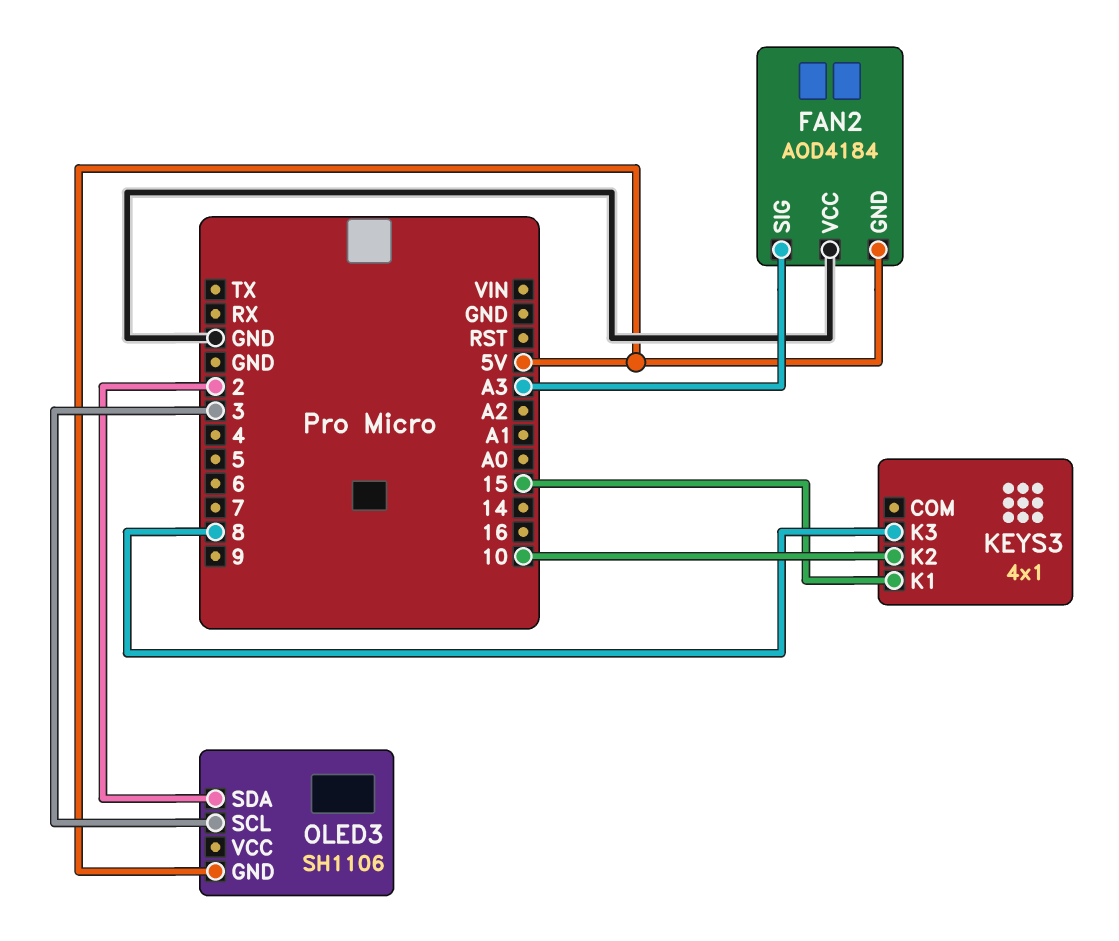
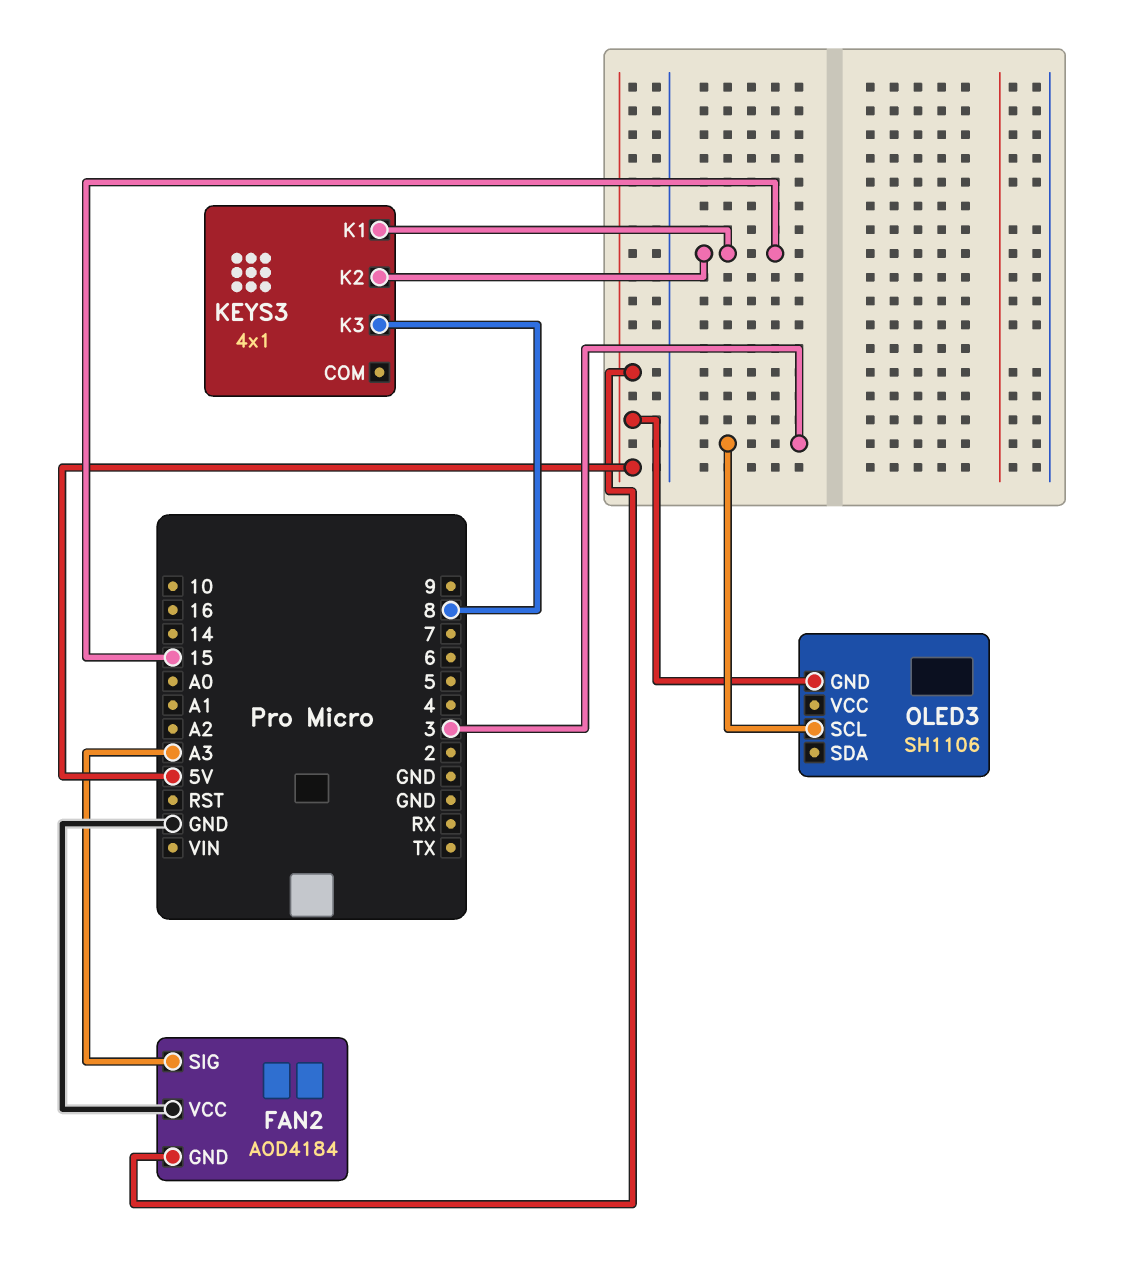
KEYS3 pin K2: 10 -> 15
OLED3 pin SDA: 2 -> none

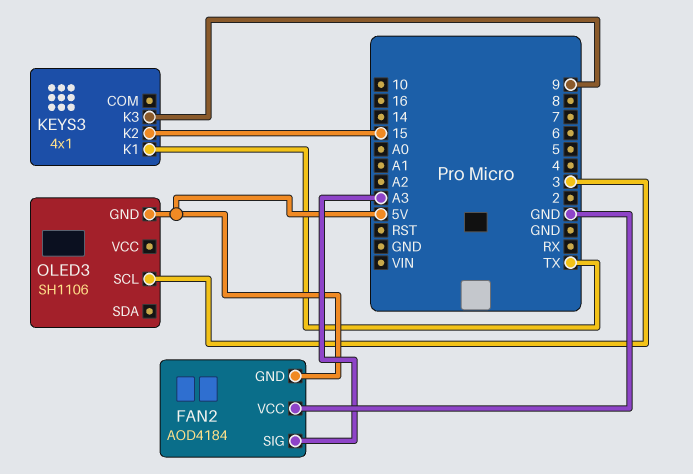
KEYS3 pin K1: 15 -> TX
KEYS3 pin K3: 8 -> 9

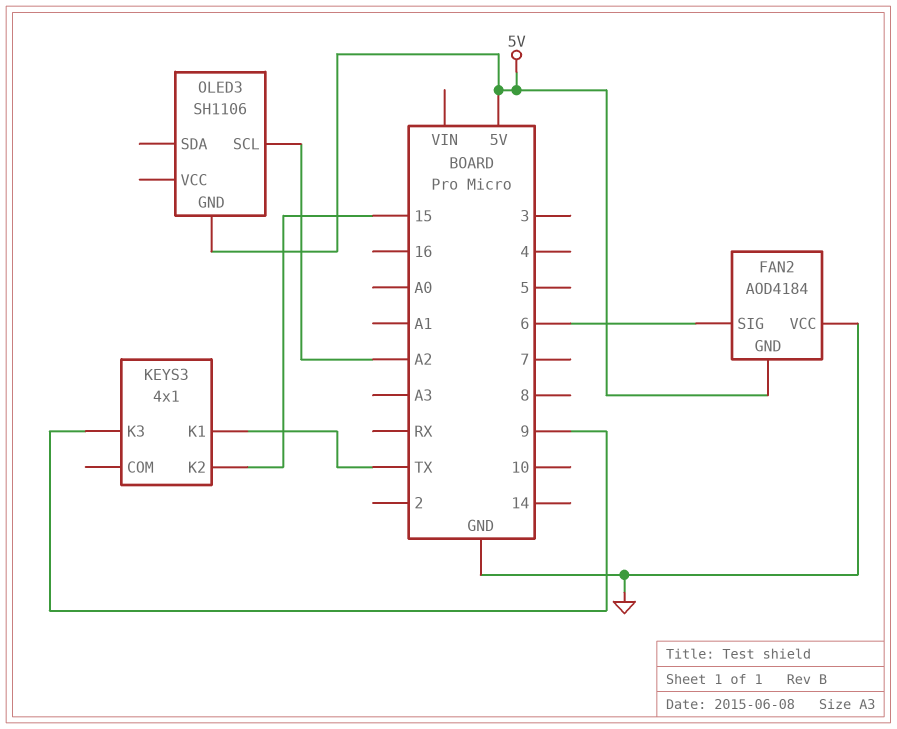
FAN2 pin SIG: A3 -> 6
OLED3 pin SCL: 3 -> A2

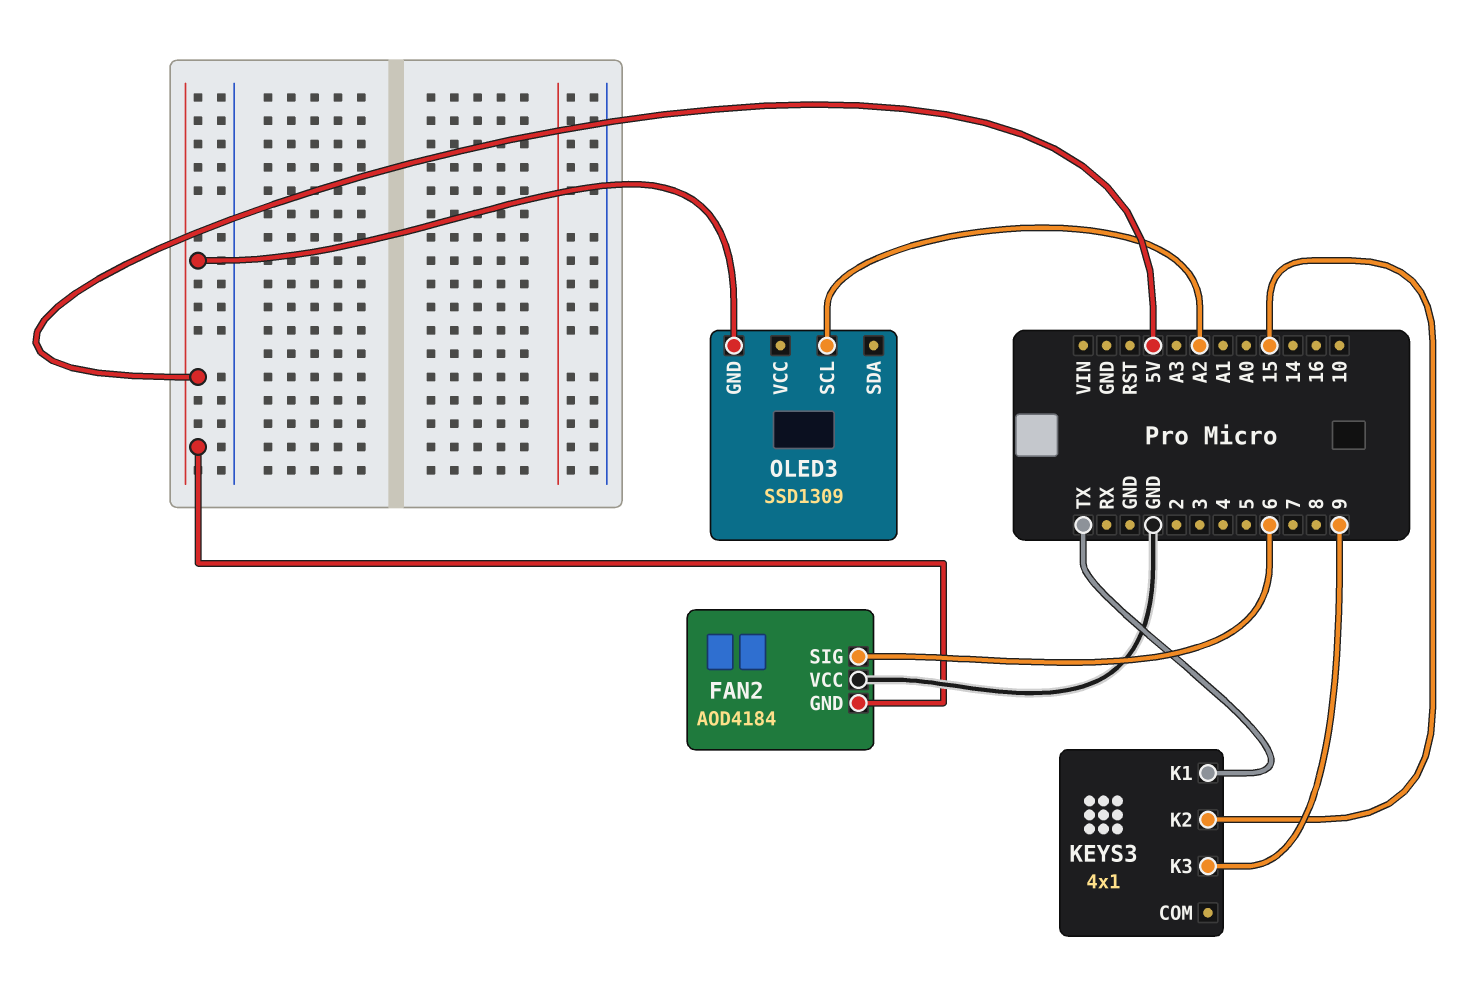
OLED3: SH1106 -> SSD1309

